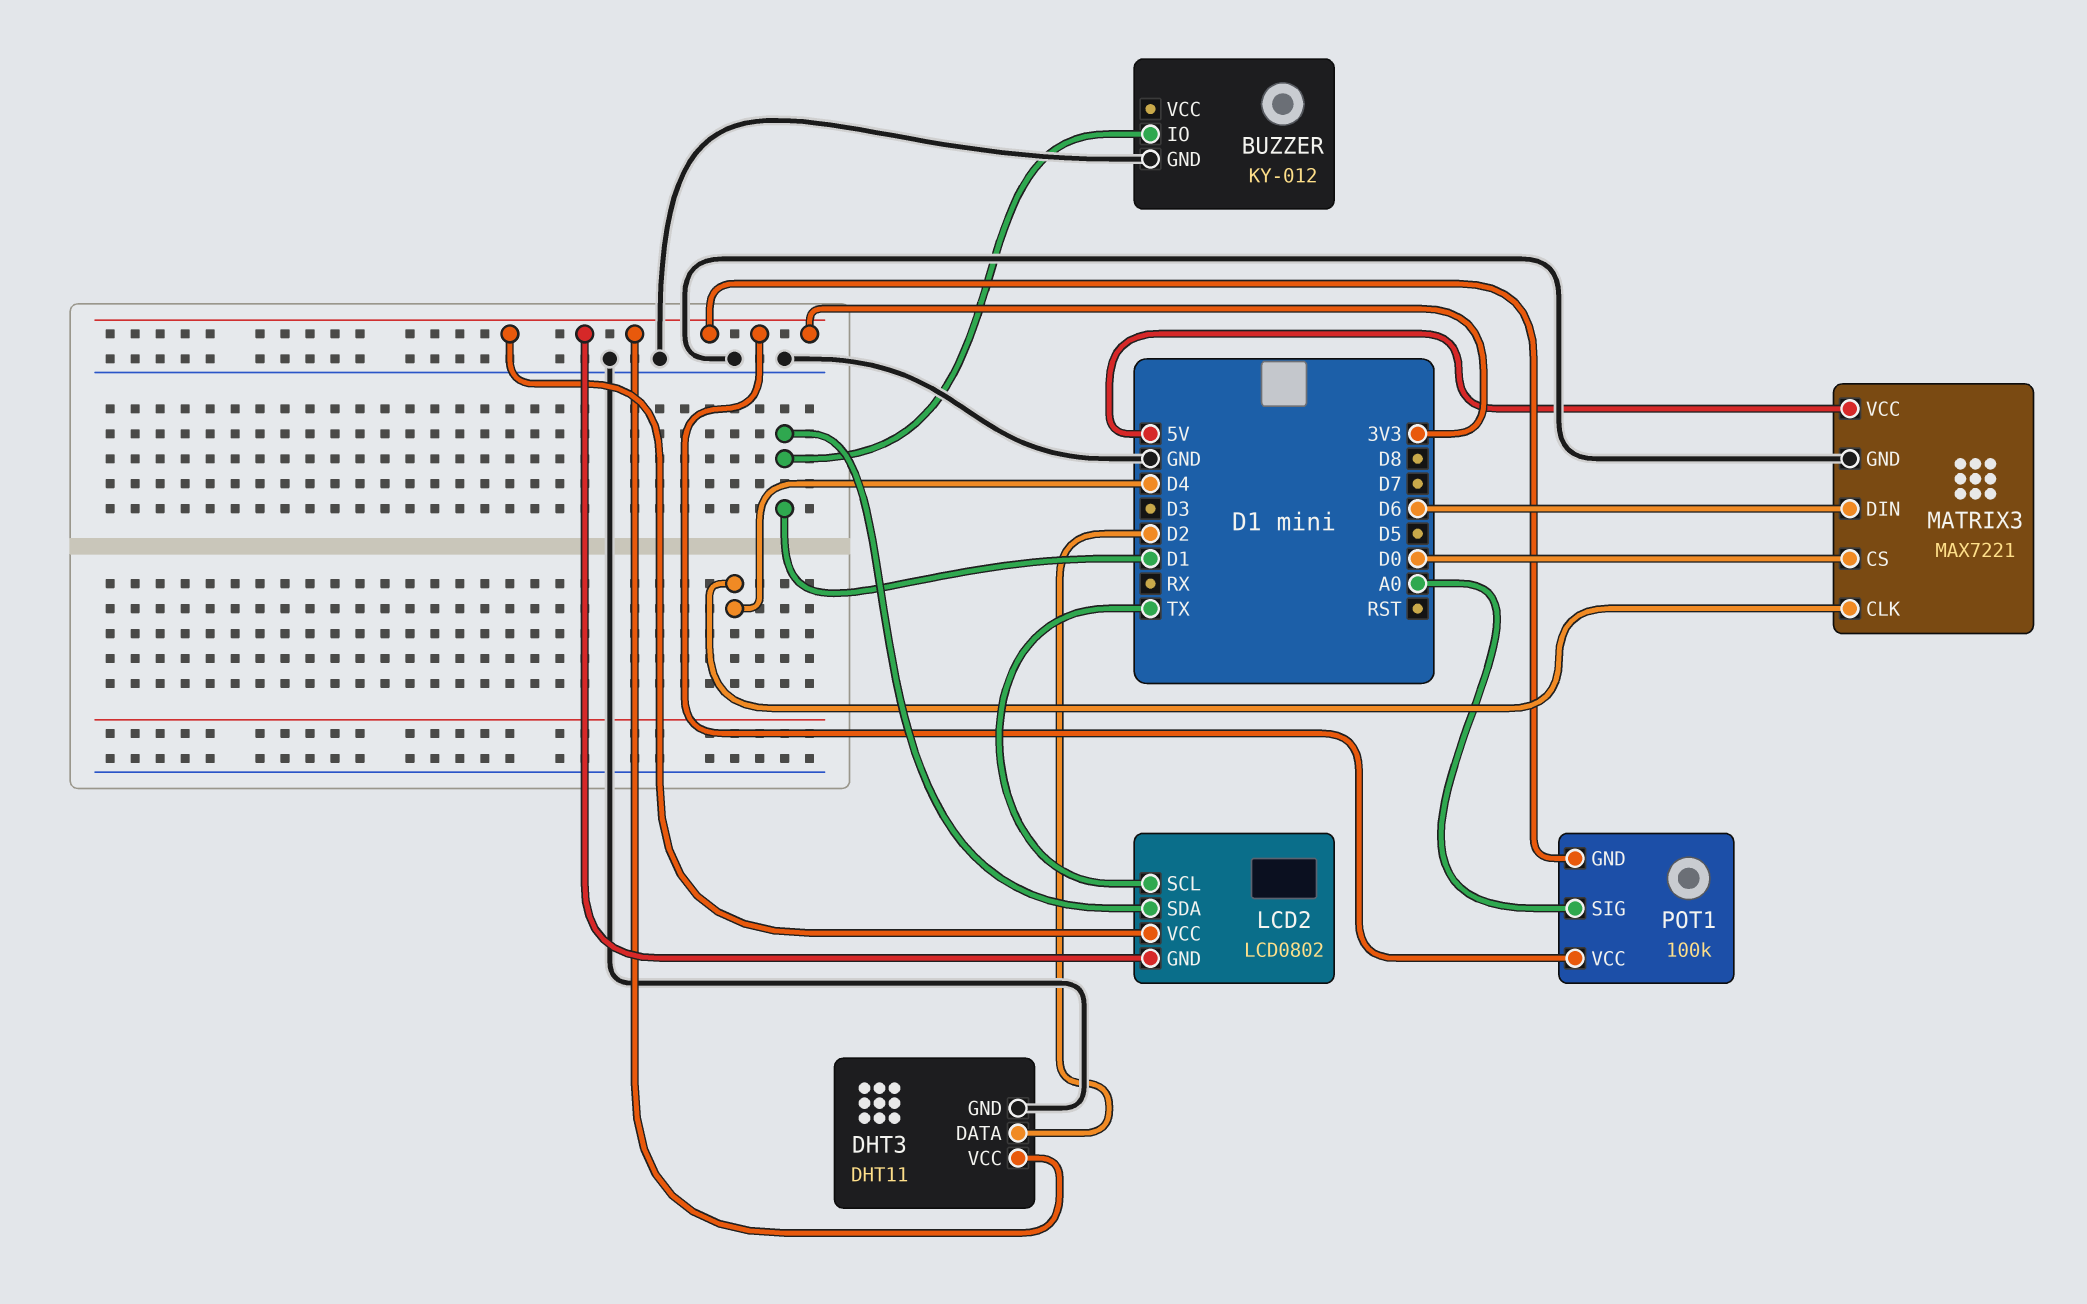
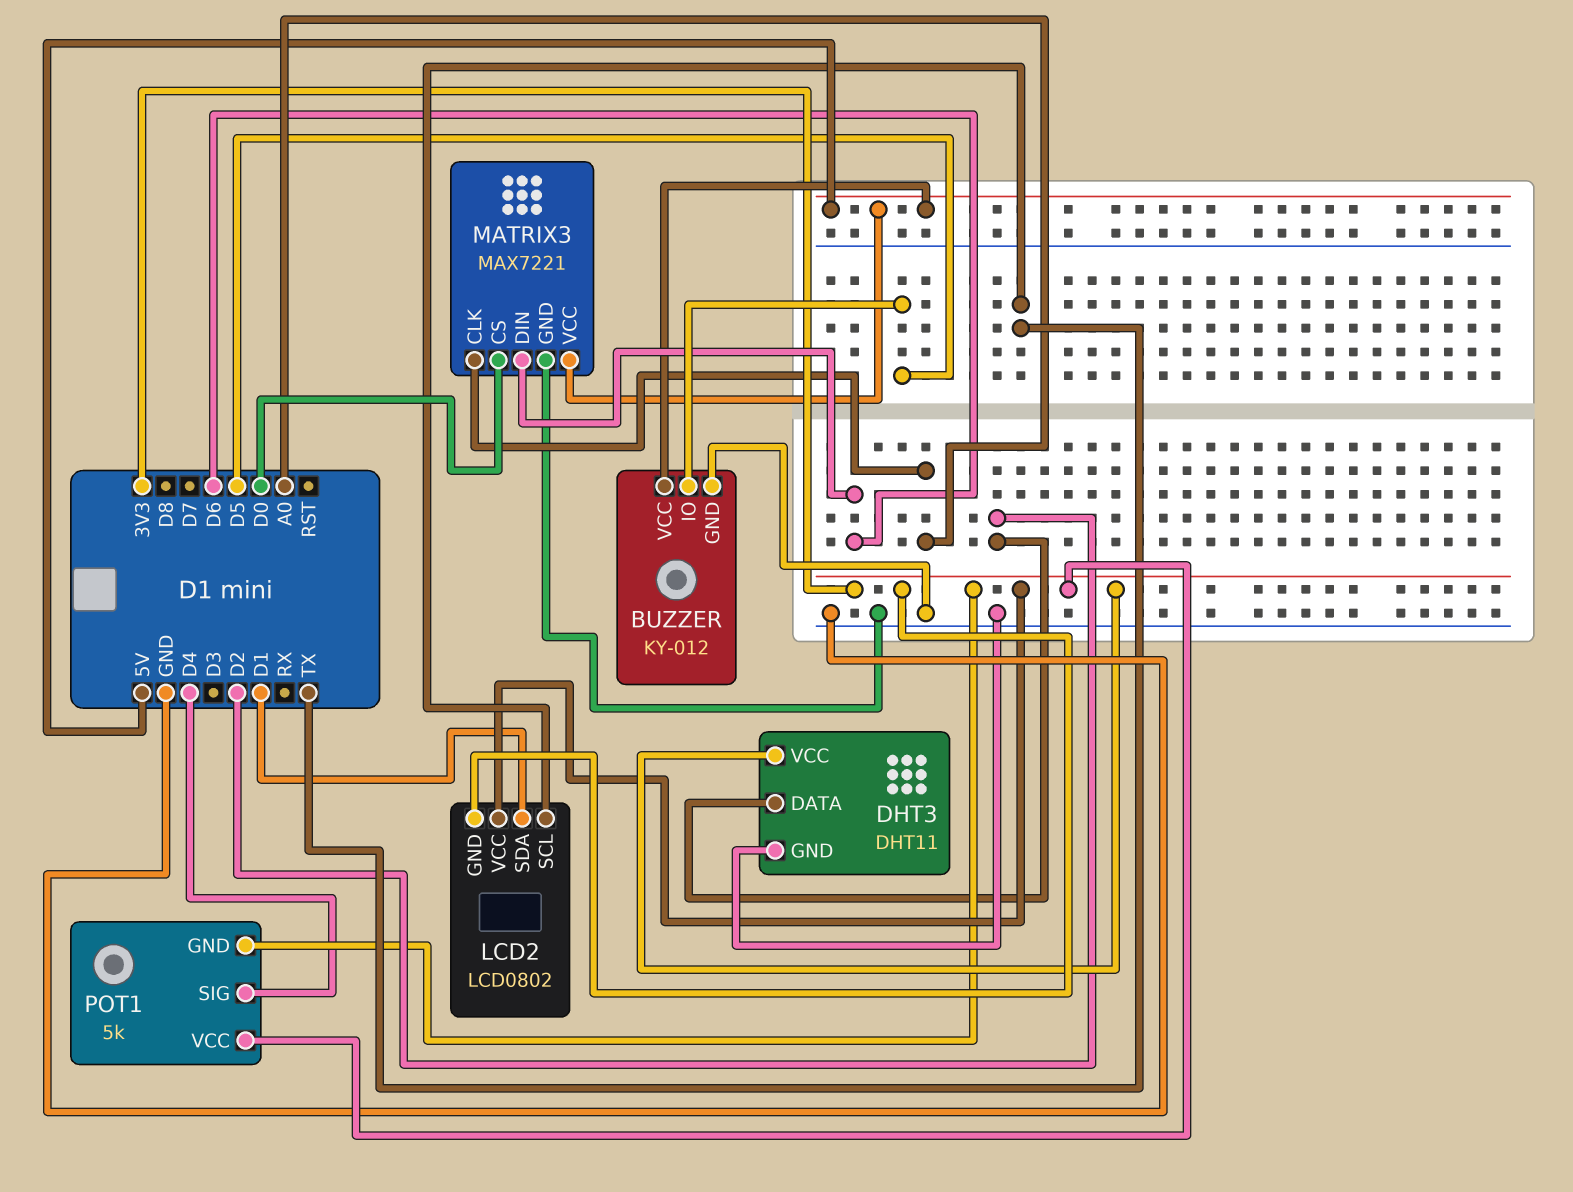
BUZZER pin IO: D1 -> D5
BUZZER pin VCC: none -> 5V
MATRIX3 pin CLK: D4 -> A0
POT1: 100k -> 5k
POT1 pin SIG: A0 -> D4

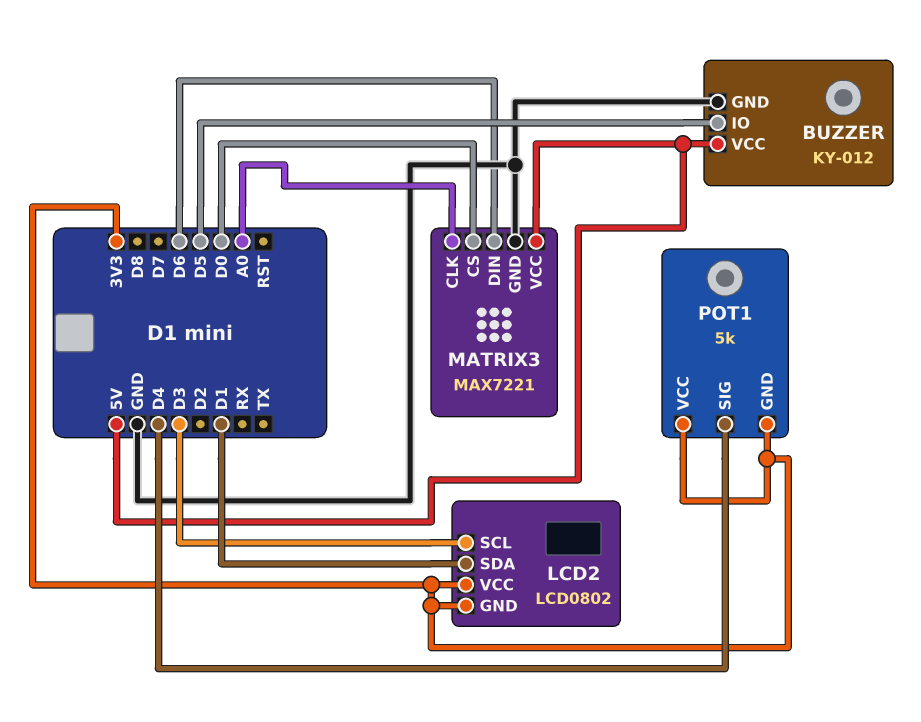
DHT3: DHT11 -> none
DHT3 pin DATA: D2 -> none
DHT3 pin GND: GND -> none
DHT3 pin VCC: 3V3 -> none
LCD2 pin SCL: TX -> D3

